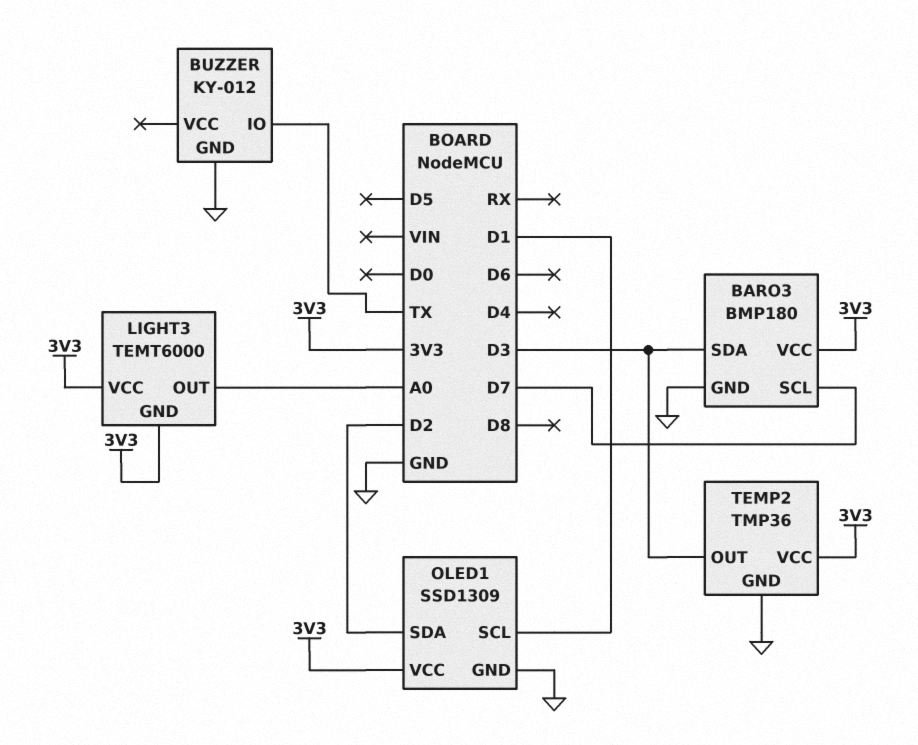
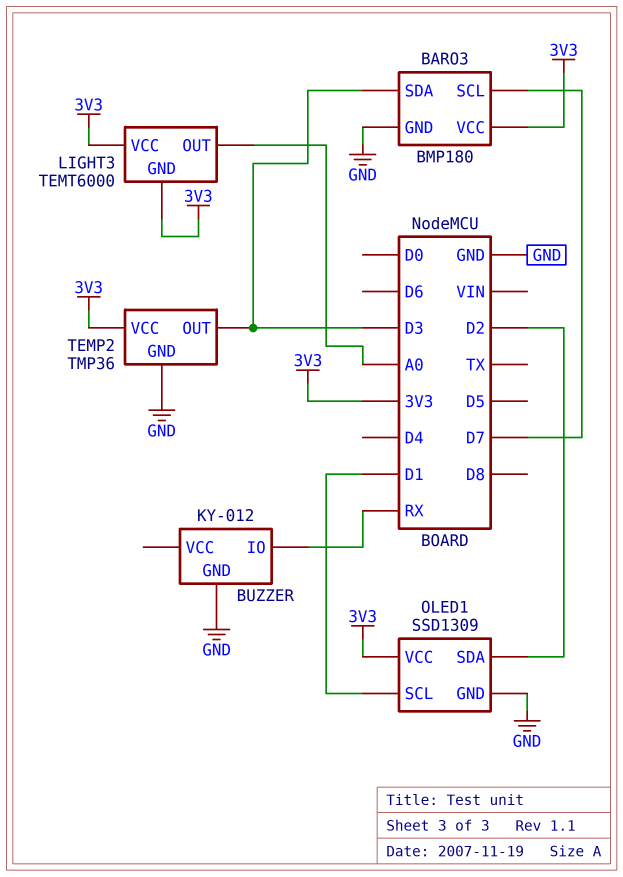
BUZZER pin IO: TX -> RX

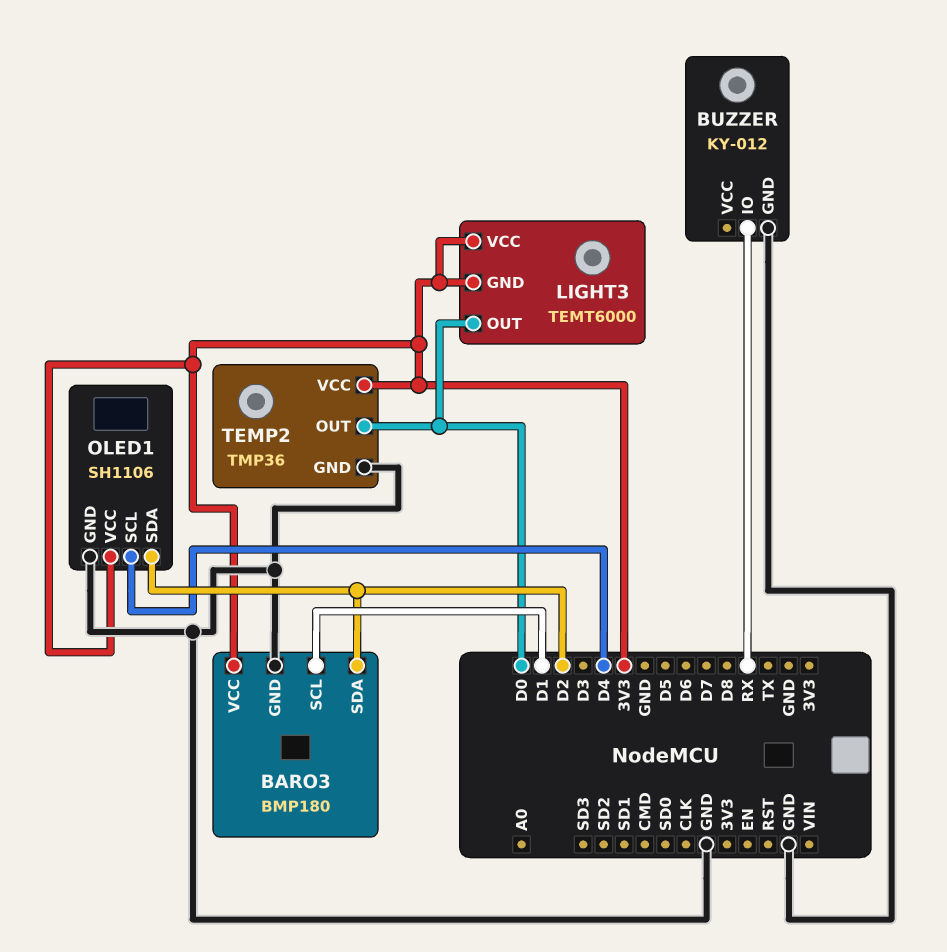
BARO3 pin SCL: D7 -> D1
BARO3 pin SDA: D3 -> D2
LIGHT3 pin OUT: A0 -> D0
OLED1: SSD1309 -> SH1106
OLED1 pin SCL: D1 -> D4
TEMP2 pin OUT: D3 -> D0

